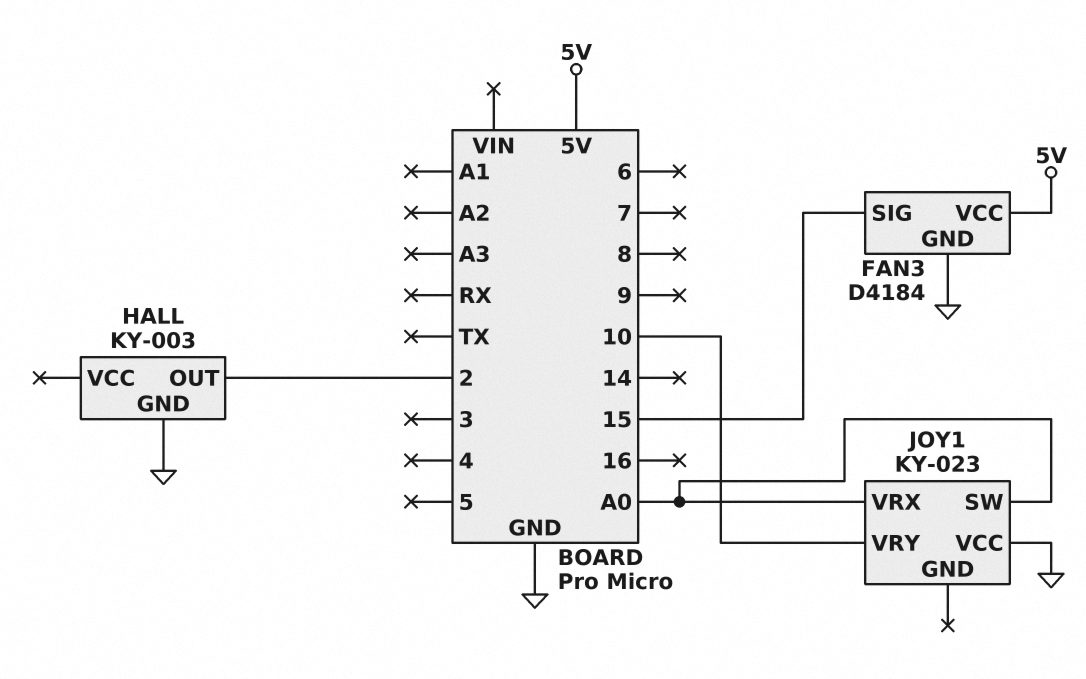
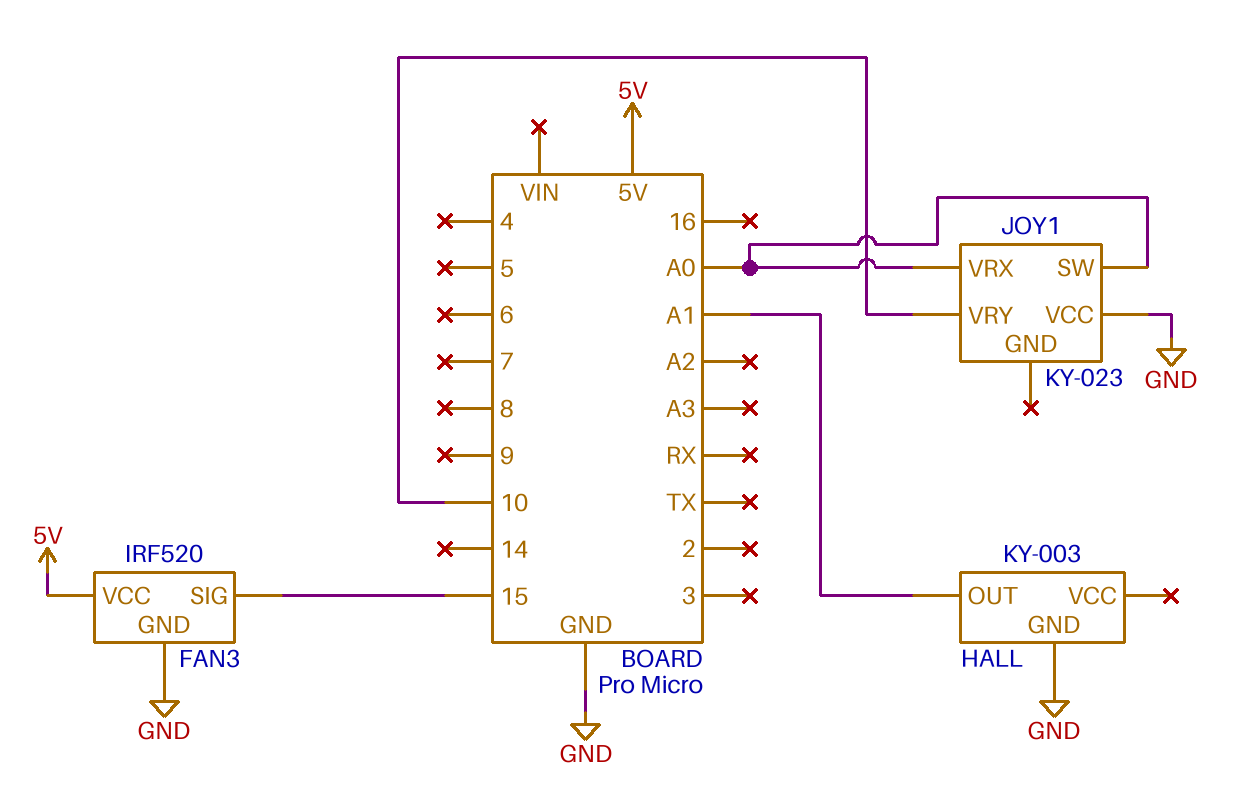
FAN3: D4184 -> IRF520
HALL pin OUT: 2 -> A1

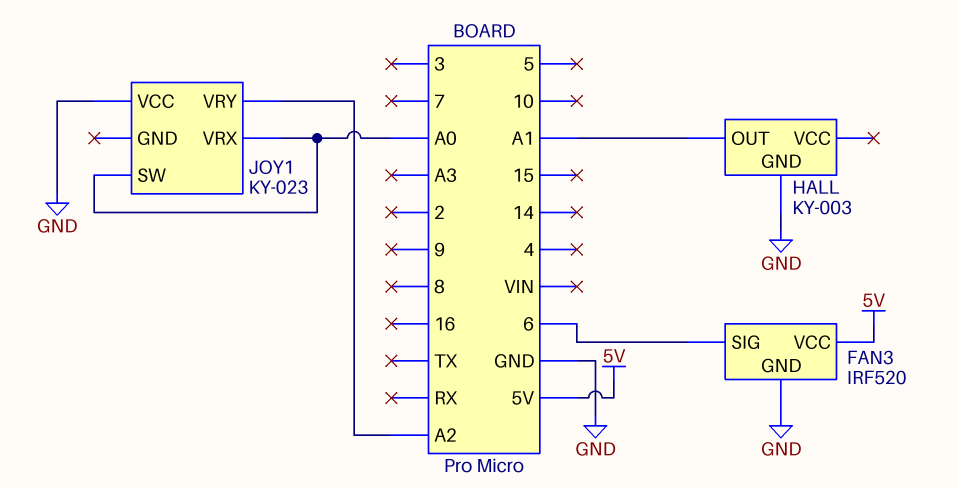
FAN3 pin SIG: 15 -> 6
JOY1 pin VRY: 10 -> A2

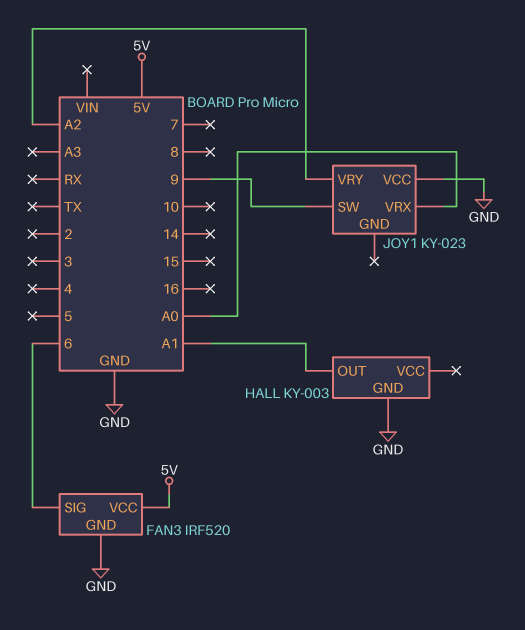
JOY1 pin SW: A0 -> 9

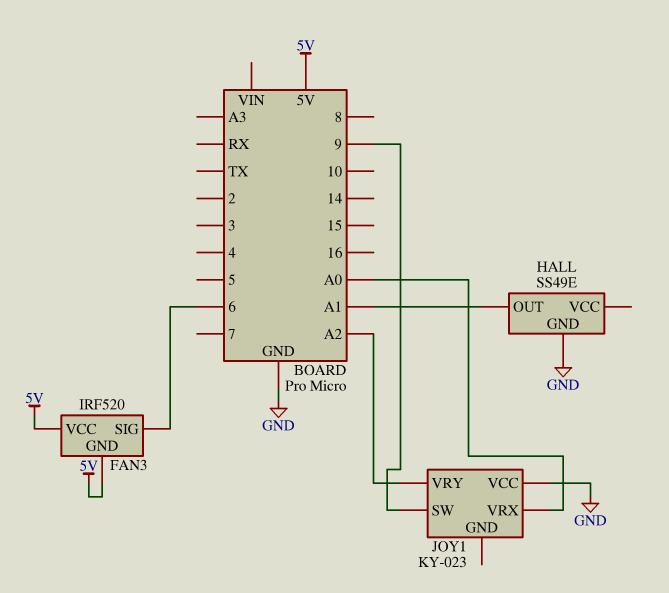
FAN3 pin GND: GND -> 5V
HALL: KY-003 -> SS49E

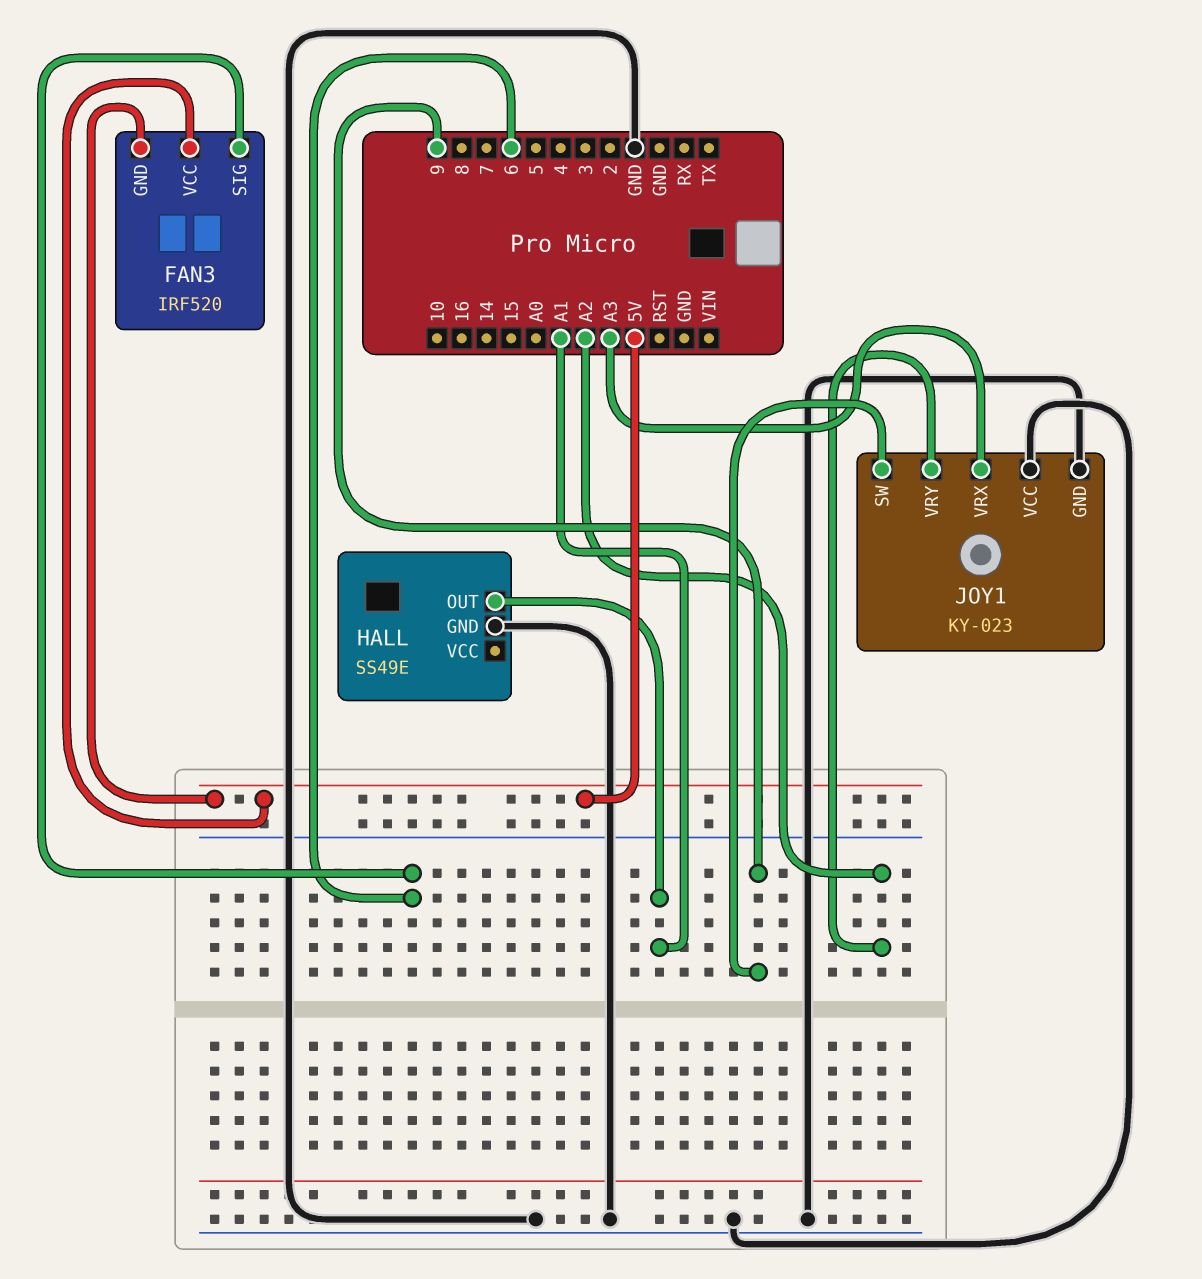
JOY1 pin GND: none -> GND
JOY1 pin VRX: A0 -> A3

